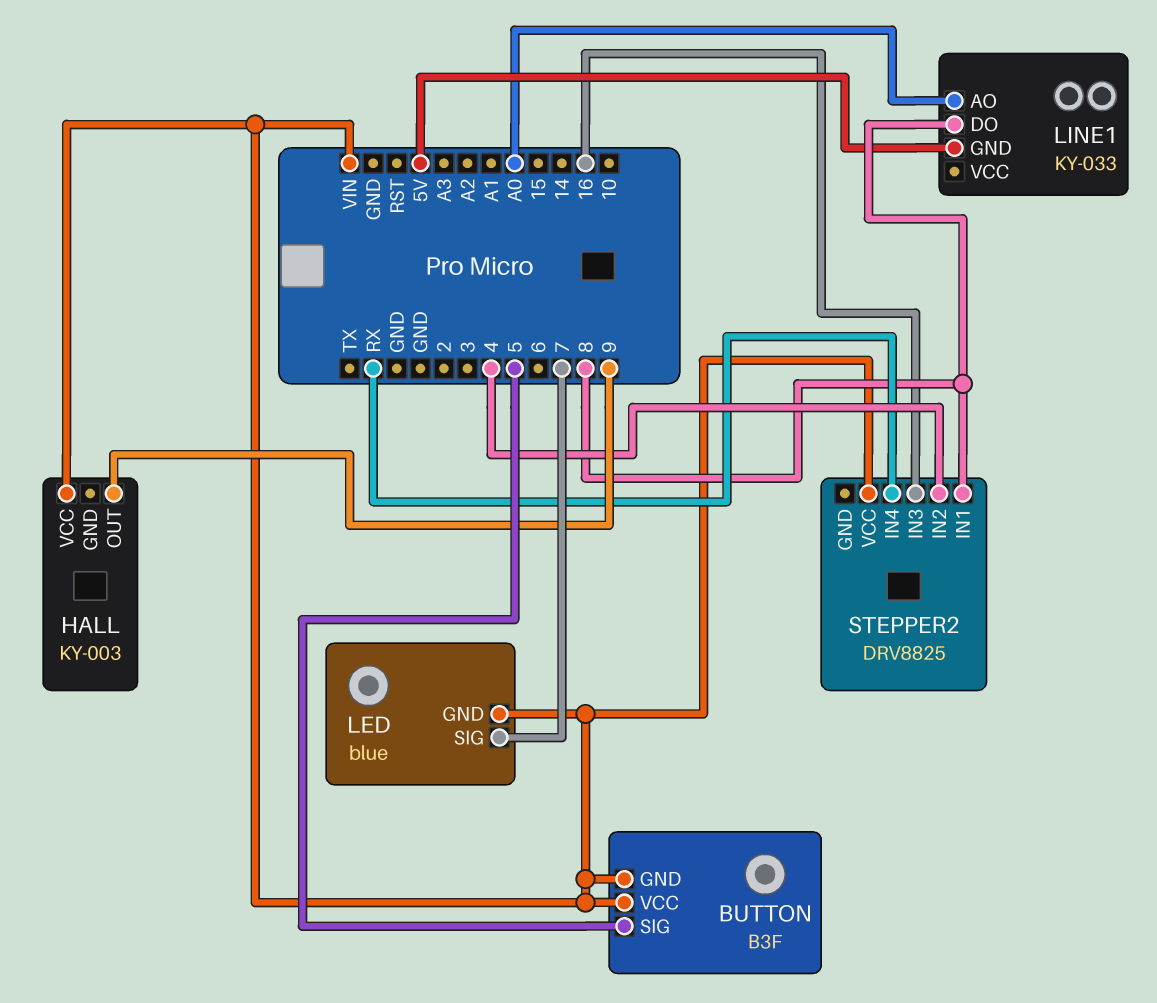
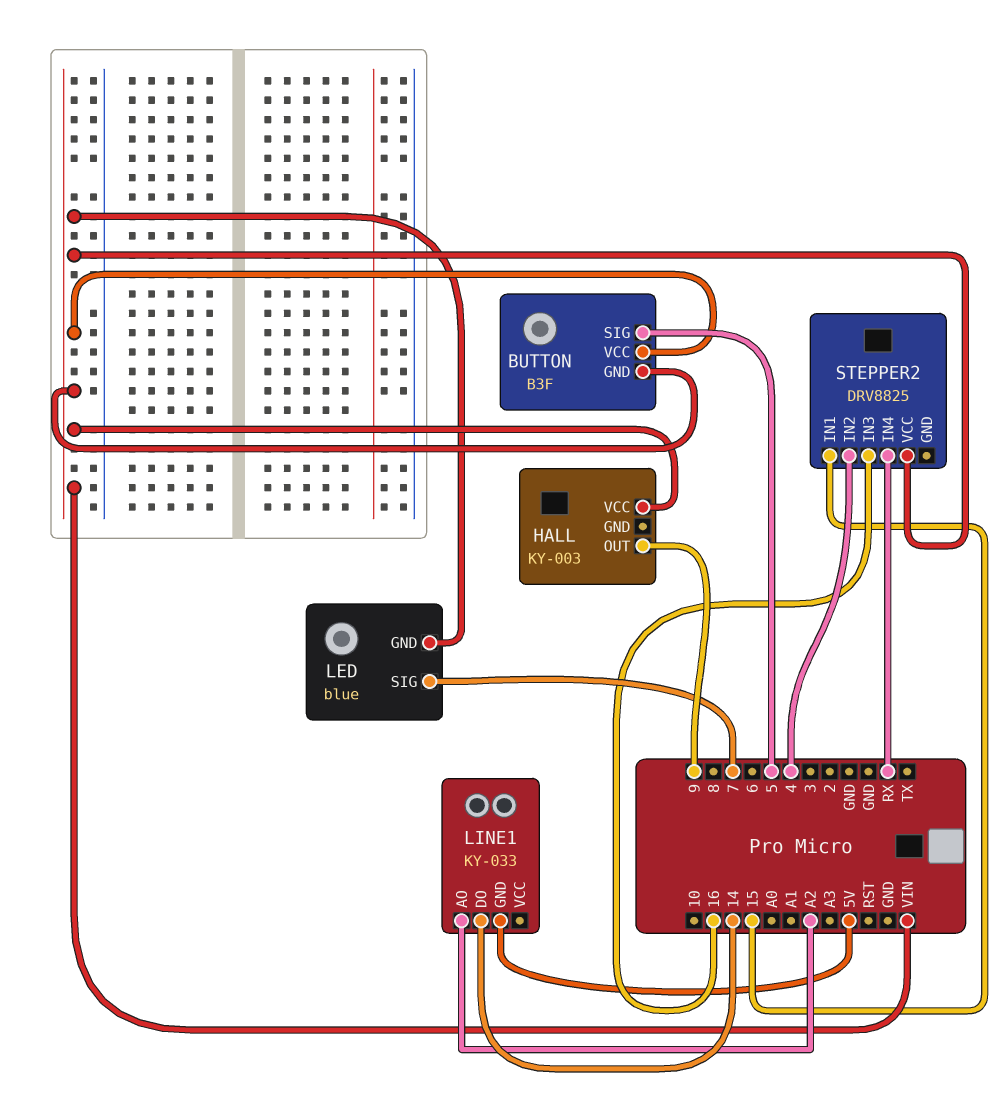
LINE1 pin AO: A0 -> A2
LINE1 pin DO: 8 -> 14
STEPPER2 pin IN1: 8 -> 15

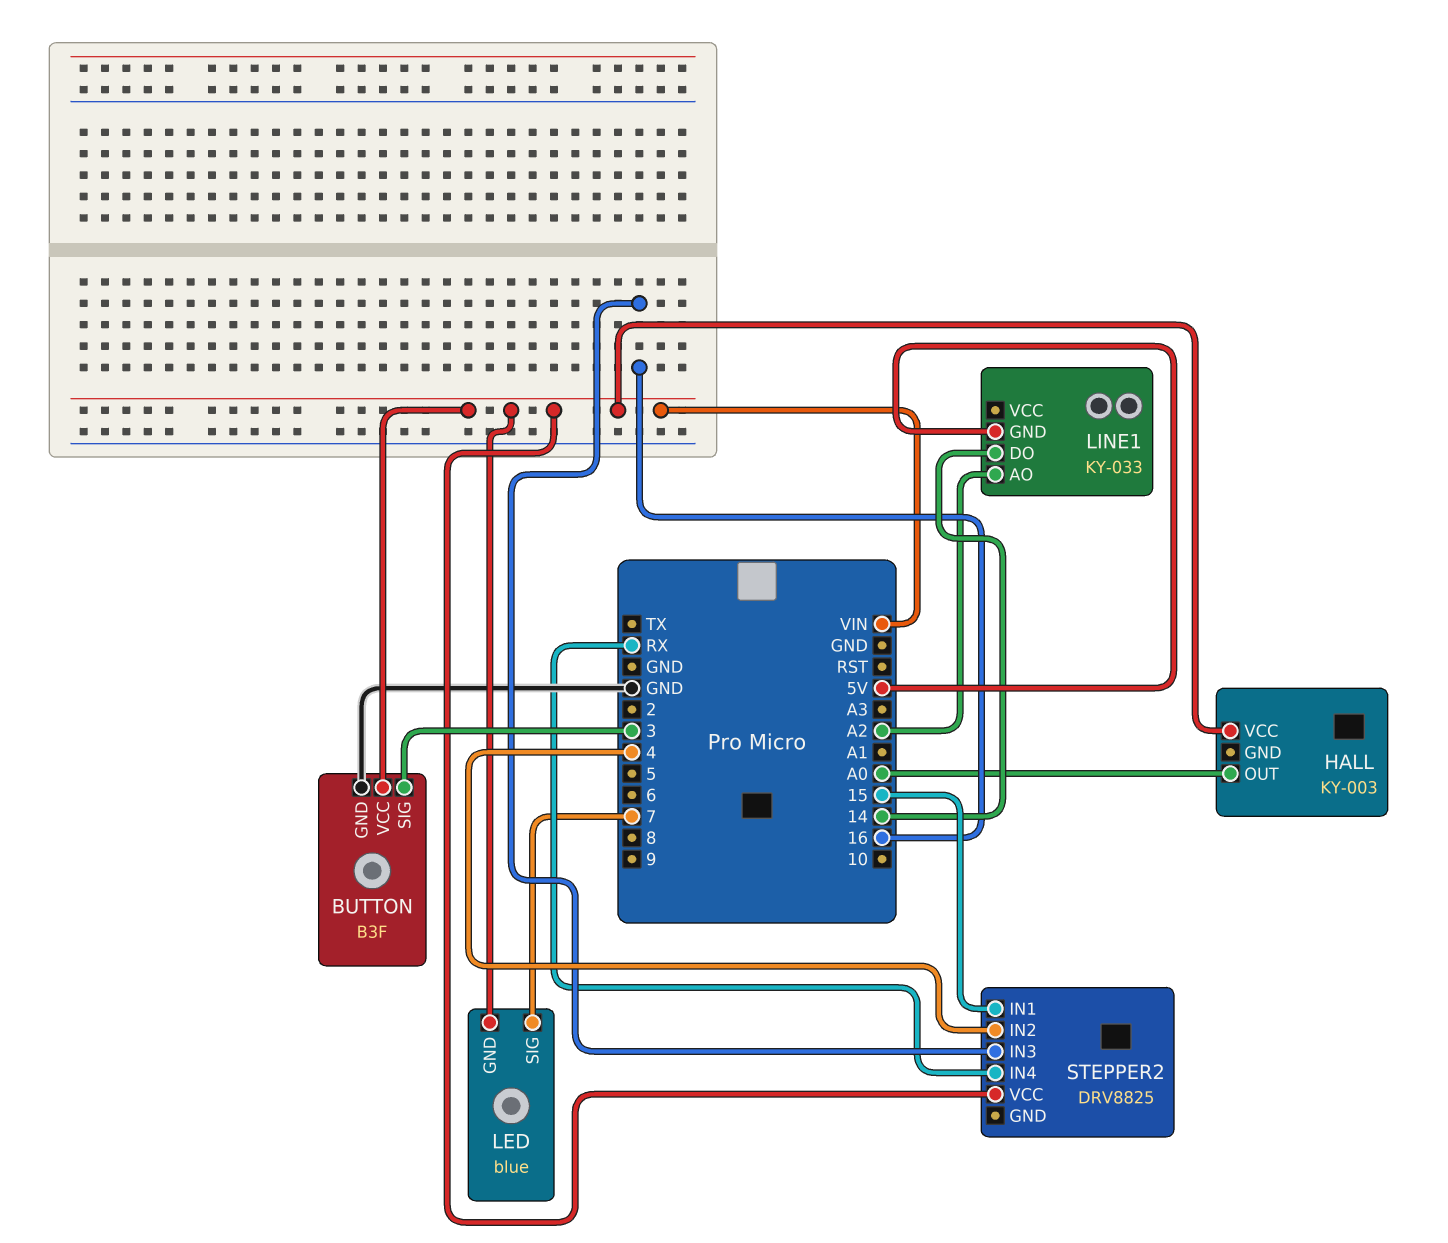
BUTTON pin GND: VIN -> GND
BUTTON pin SIG: 5 -> 3
HALL pin OUT: 9 -> A0

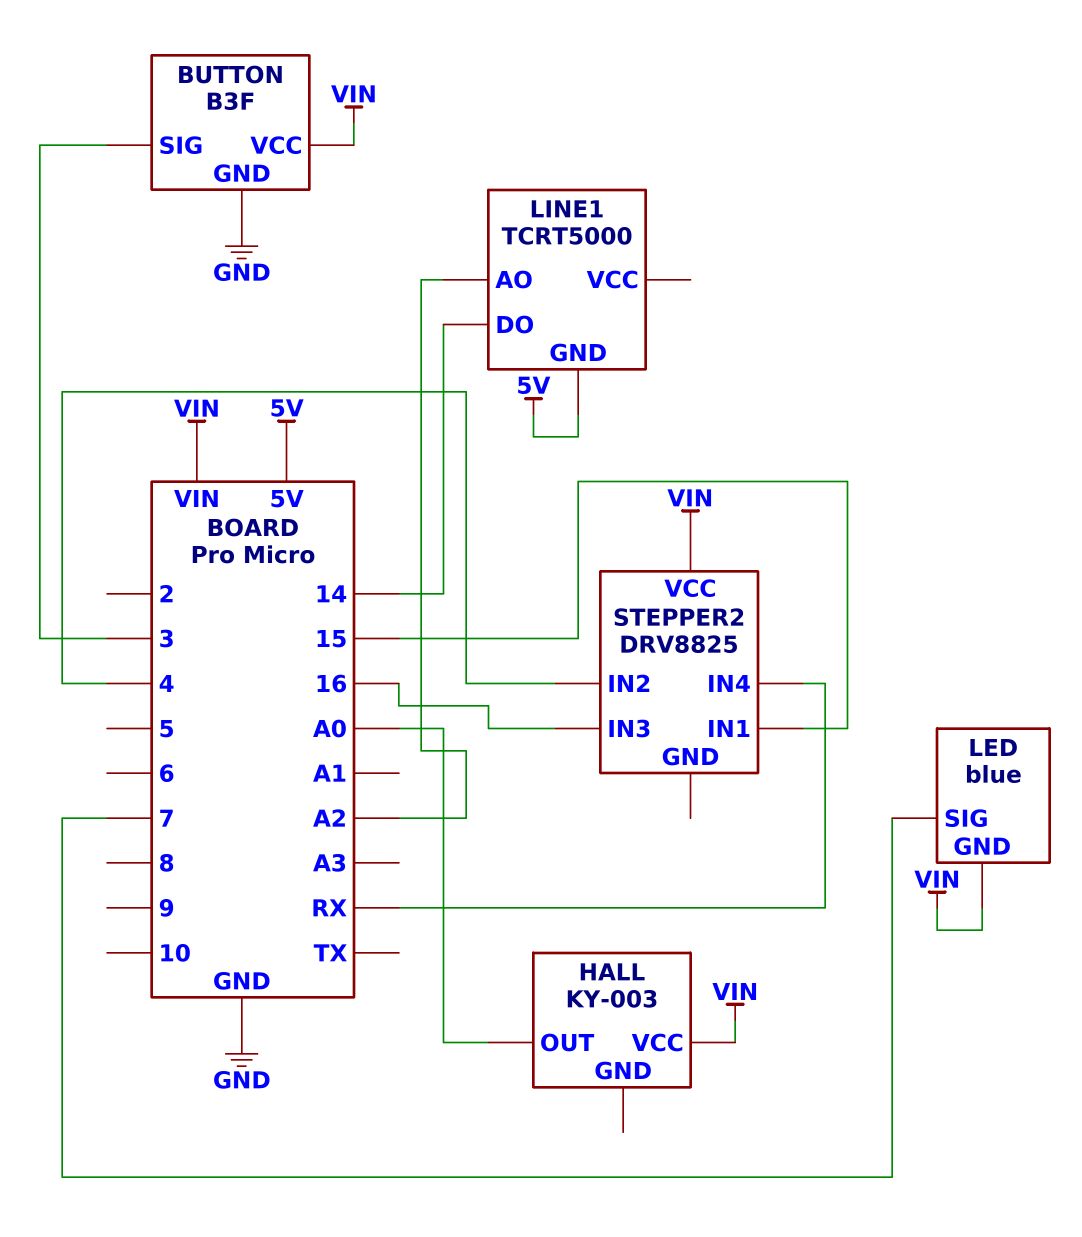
LINE1: KY-033 -> TCRT5000

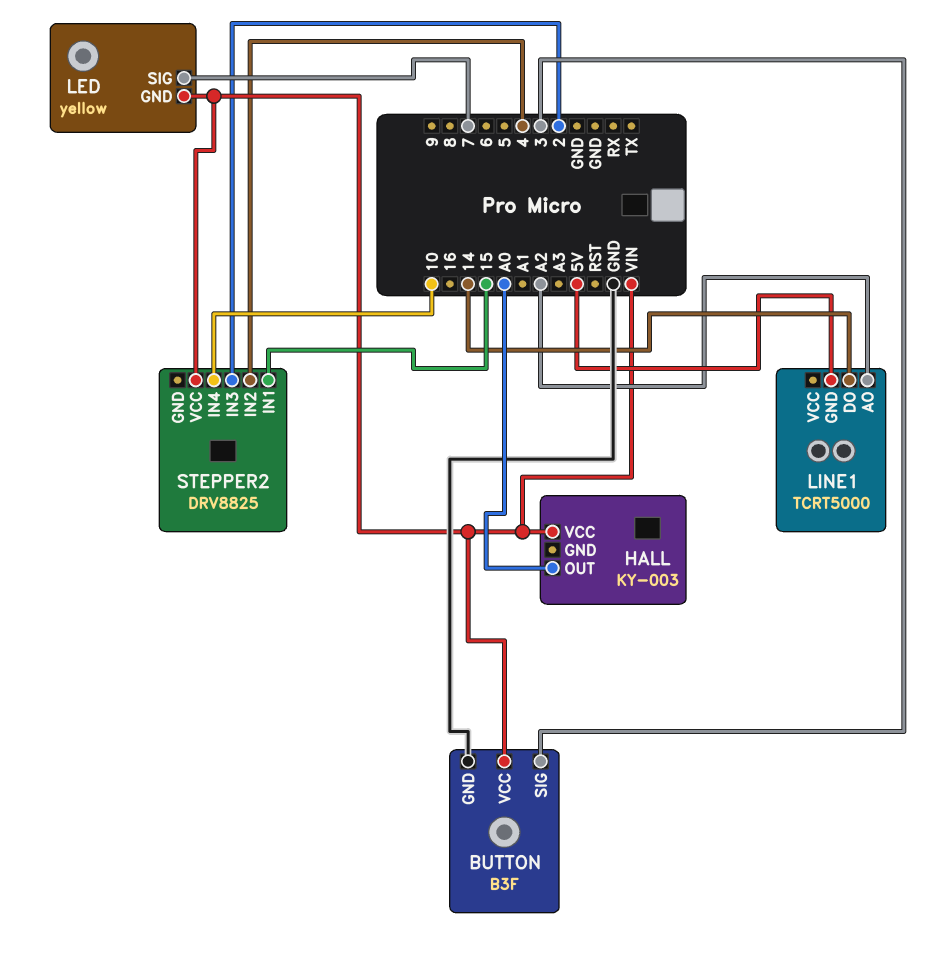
LED: blue -> yellow
STEPPER2 pin IN3: 16 -> 2
STEPPER2 pin IN4: RX -> 10

